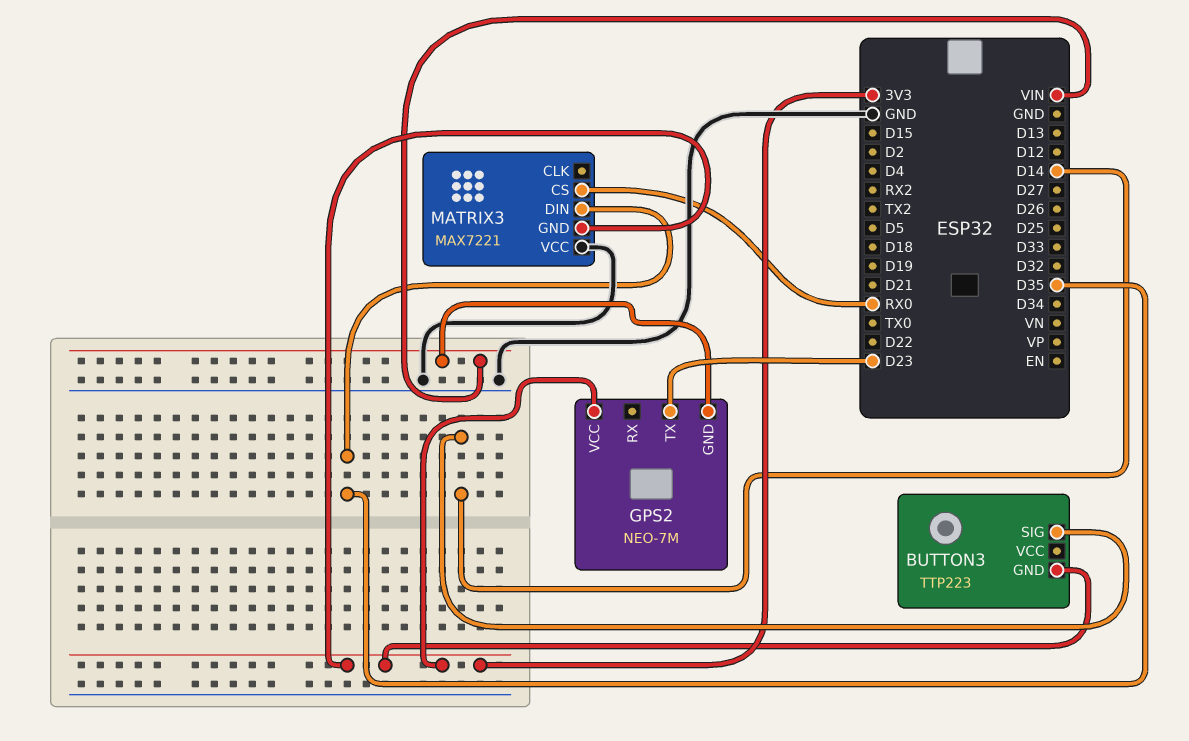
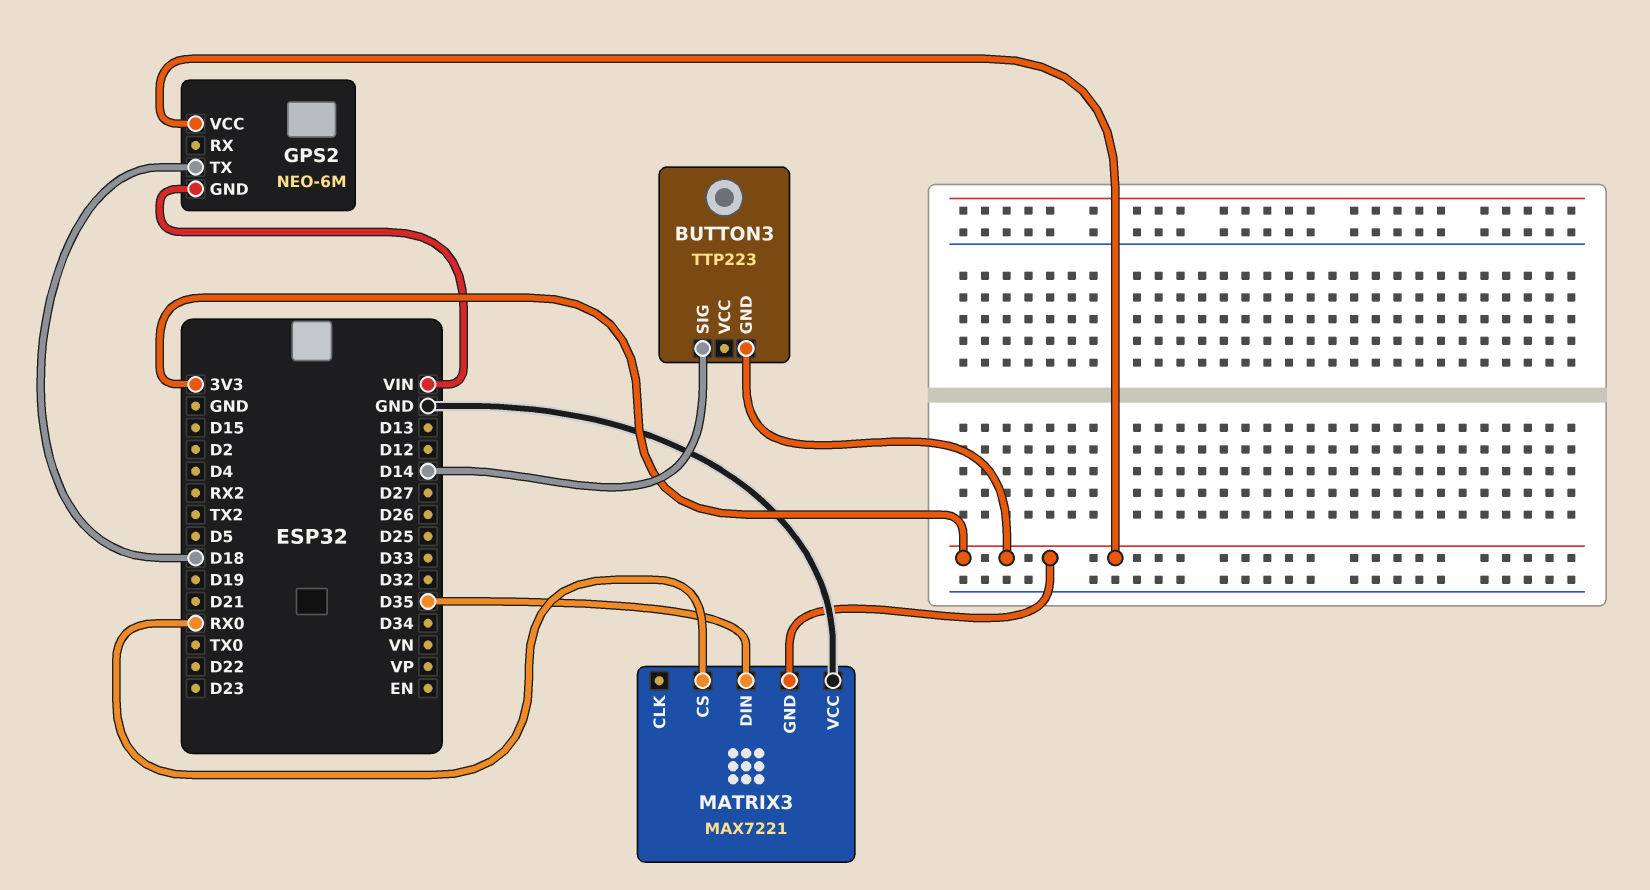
GPS2: NEO-7M -> NEO-6M
GPS2 pin TX: D23 -> D18

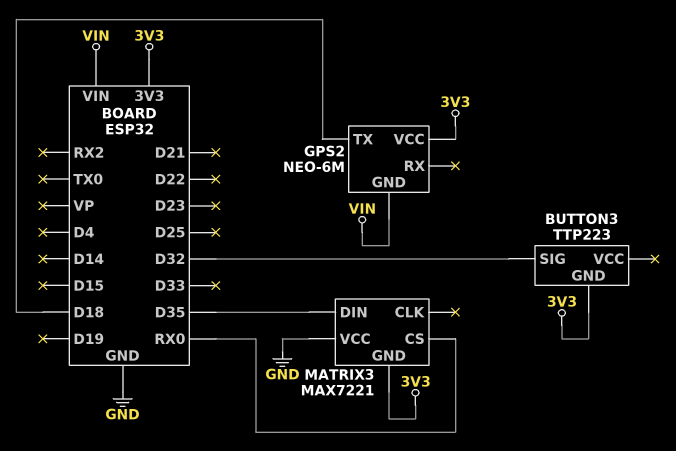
BUTTON3 pin SIG: D14 -> D32

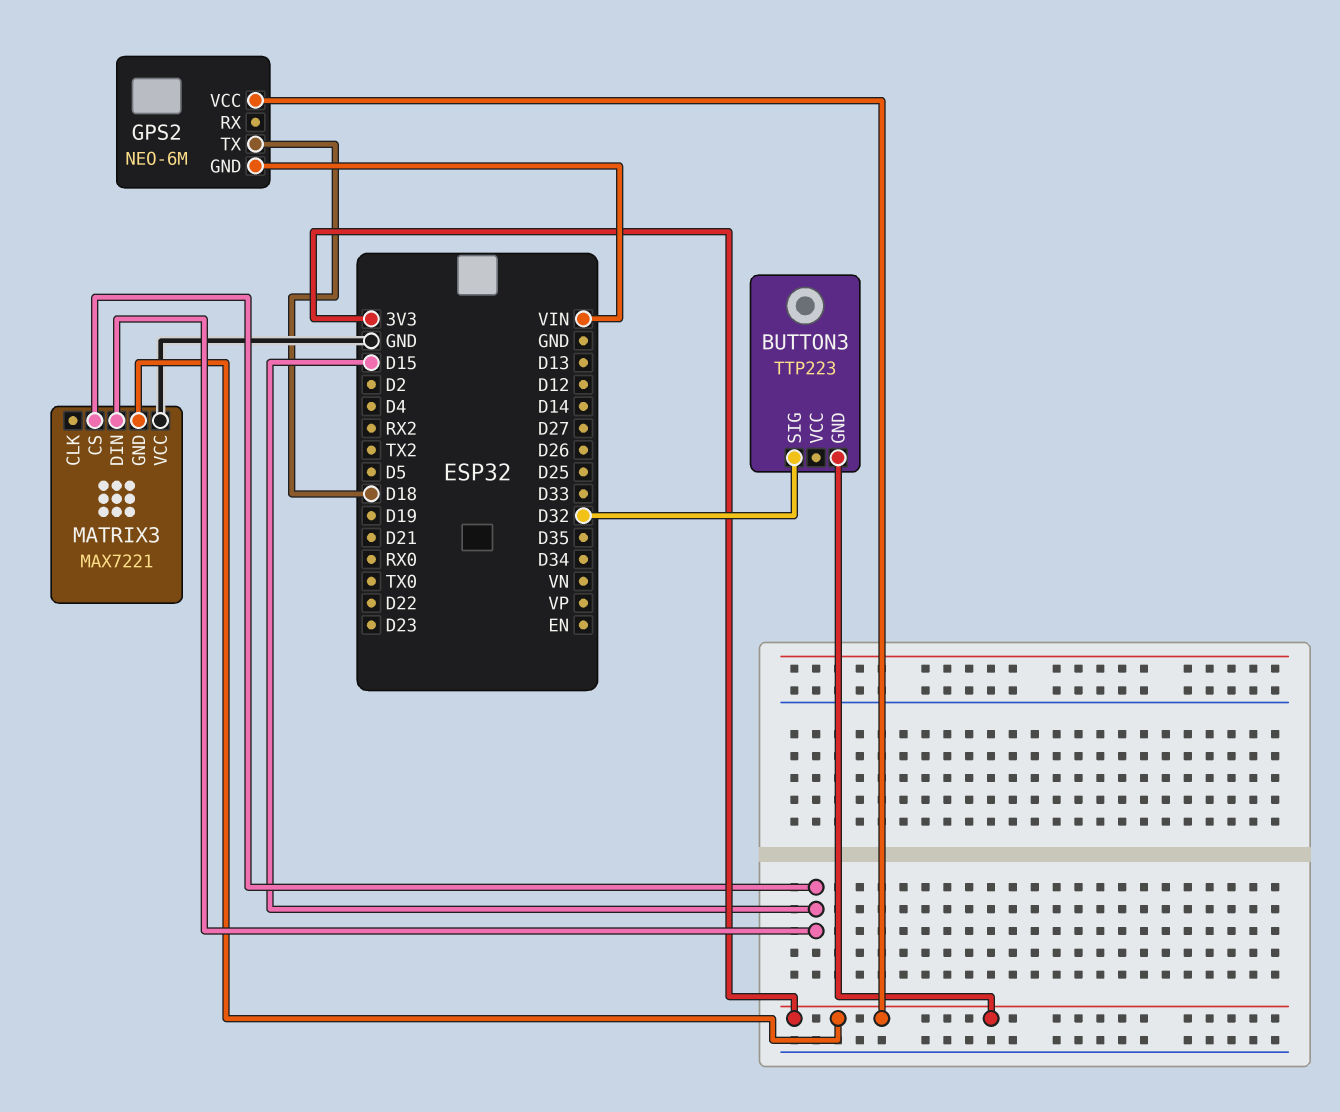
MATRIX3 pin CS: RX0 -> D15
MATRIX3 pin DIN: D35 -> D15

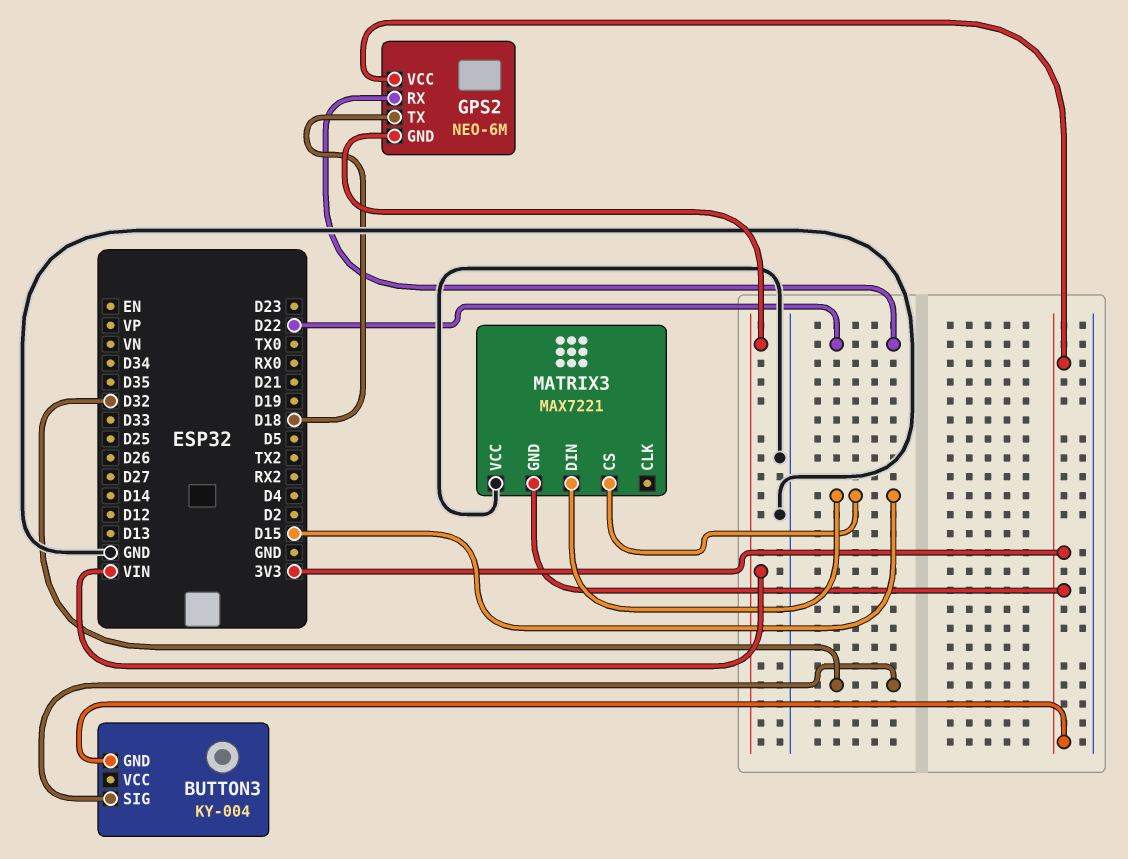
BUTTON3: TTP223 -> KY-004
GPS2 pin RX: none -> D22

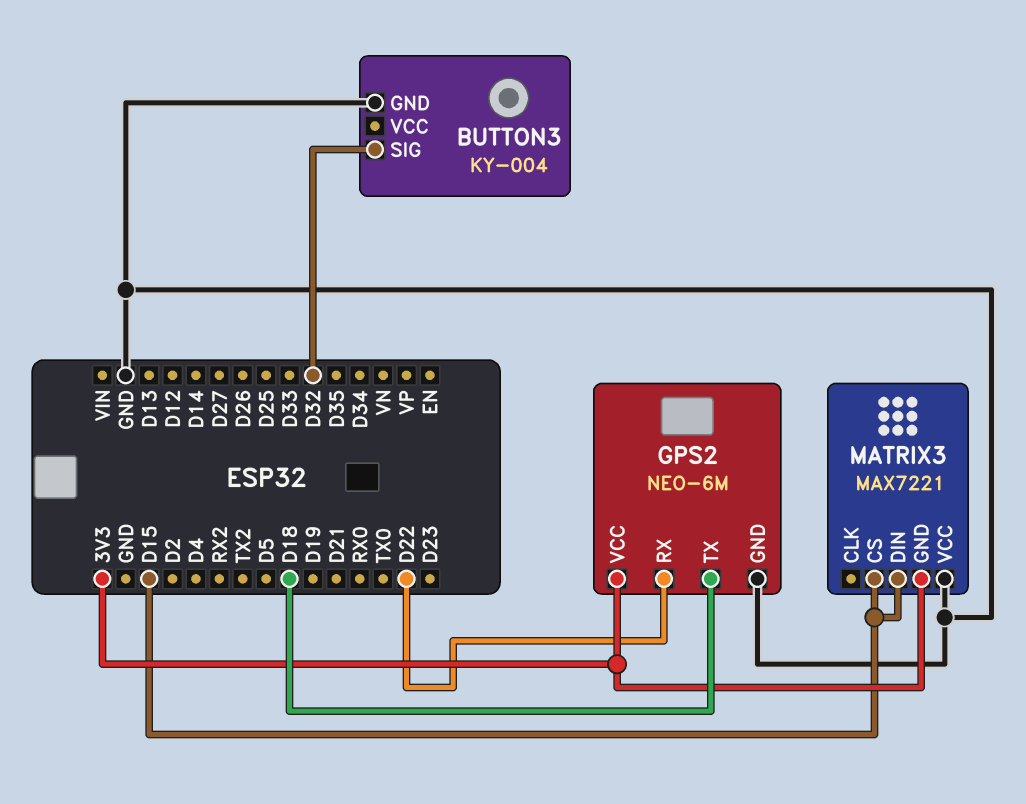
BUTTON3 pin GND: 3V3 -> GND
GPS2 pin GND: VIN -> GND

